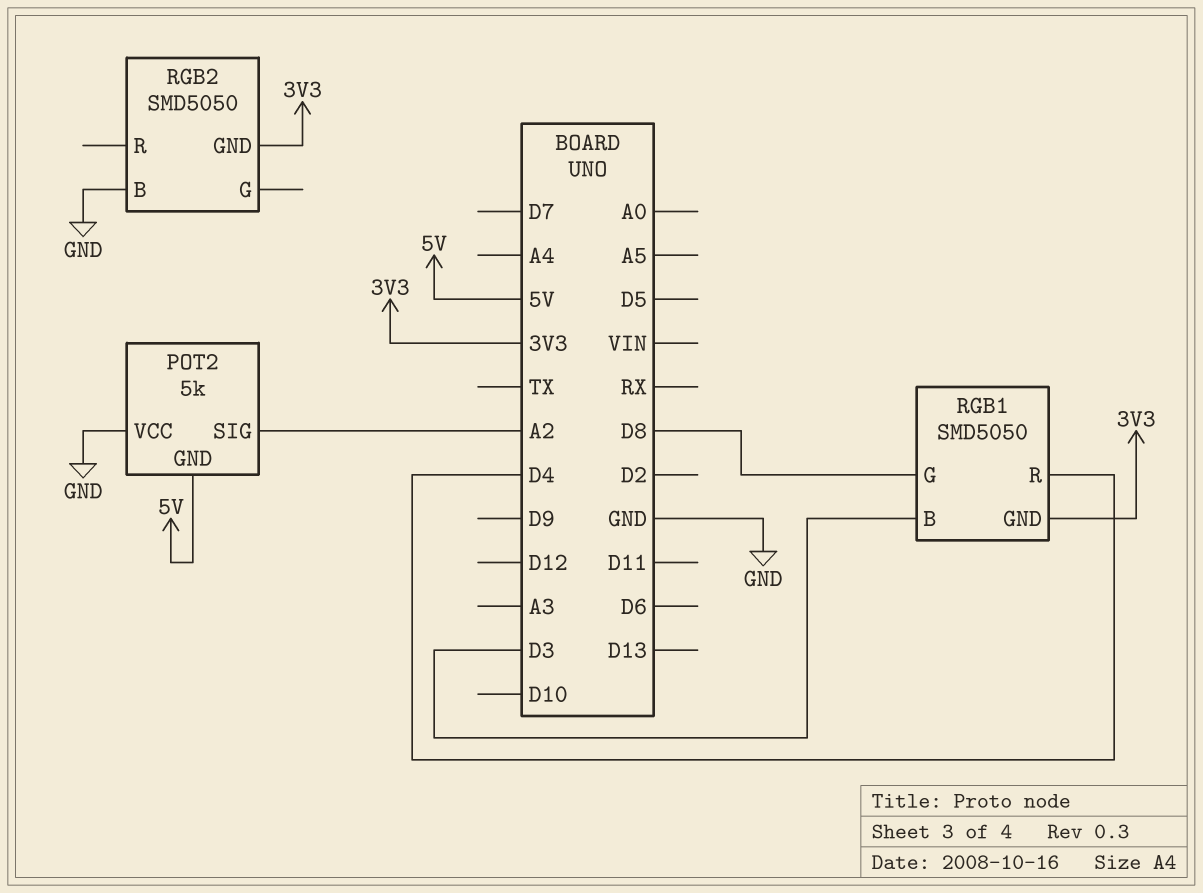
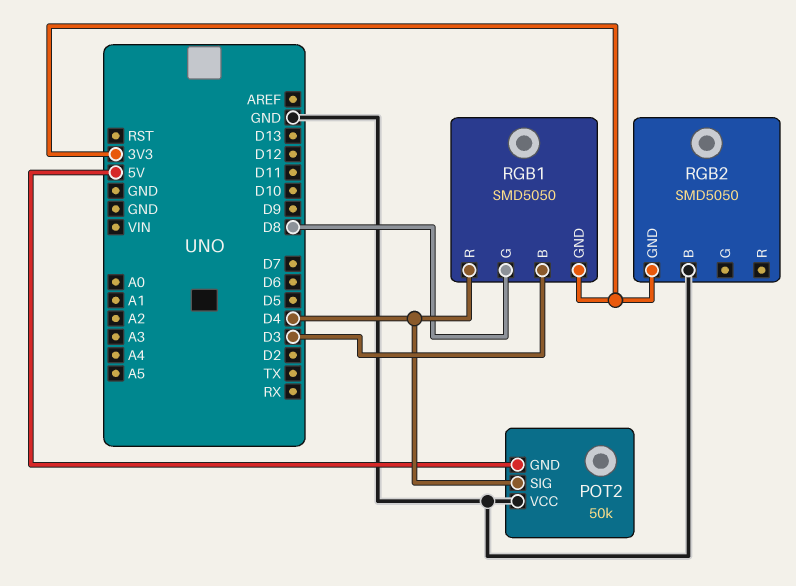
POT2: 5k -> 50k
POT2 pin SIG: A2 -> D4

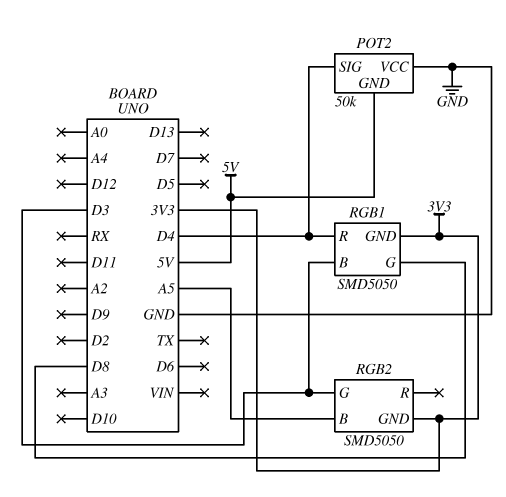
RGB2 pin B: GND -> A5
RGB2 pin G: none -> D3

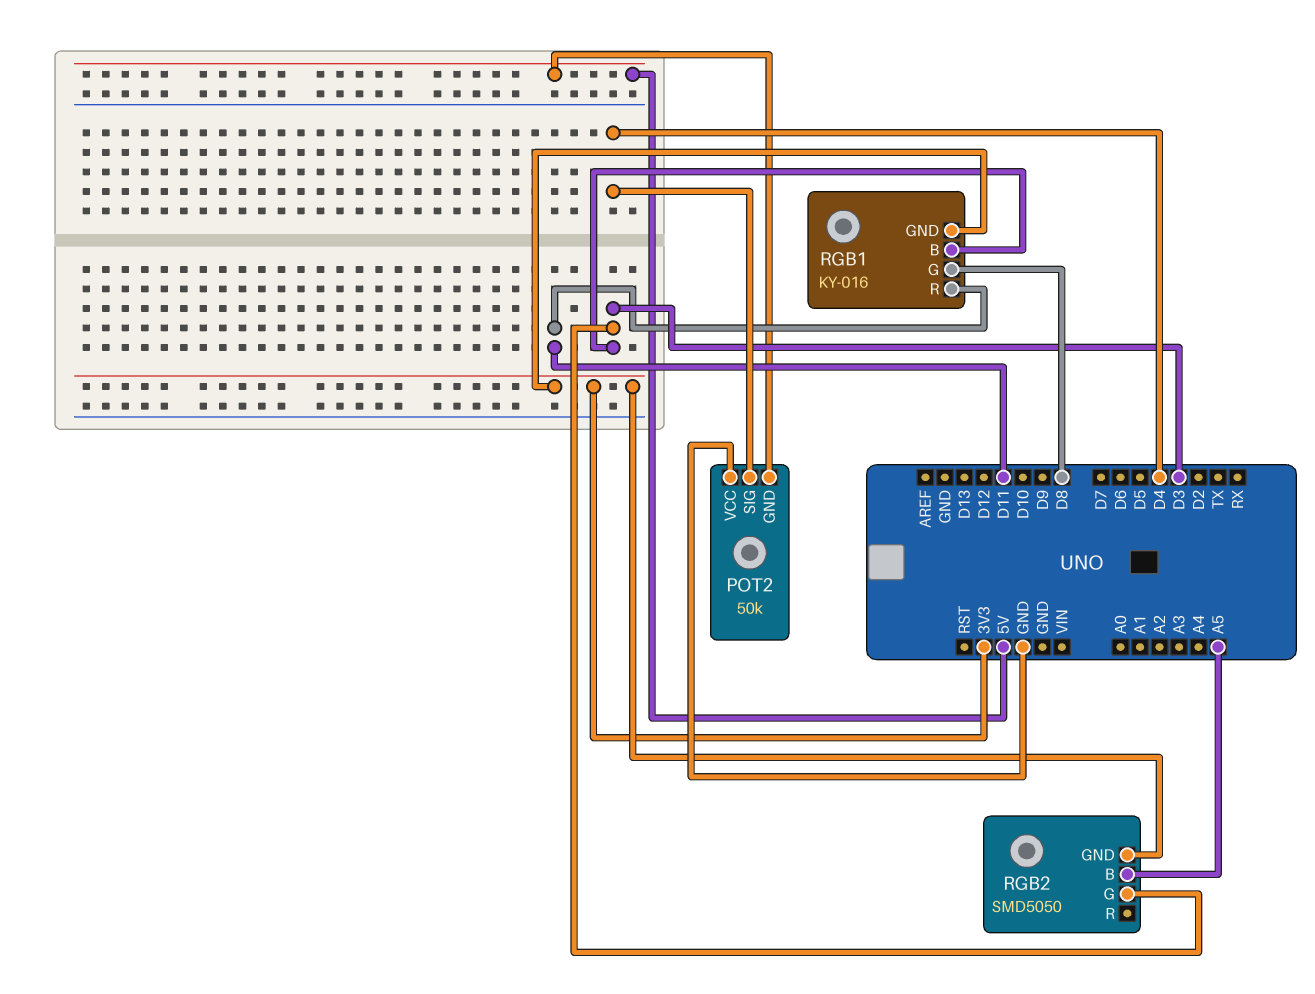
RGB1: SMD5050 -> KY-016
RGB1 pin R: D4 -> D11

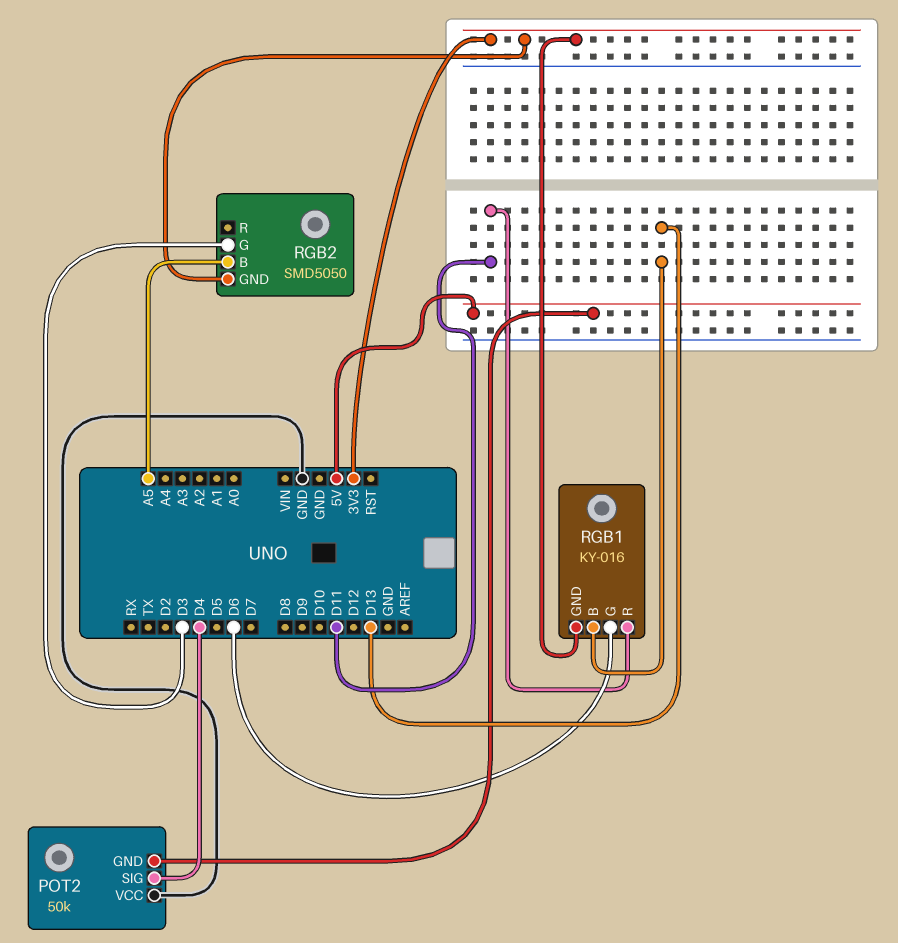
RGB1 pin B: D3 -> D13
RGB1 pin G: D8 -> D6

